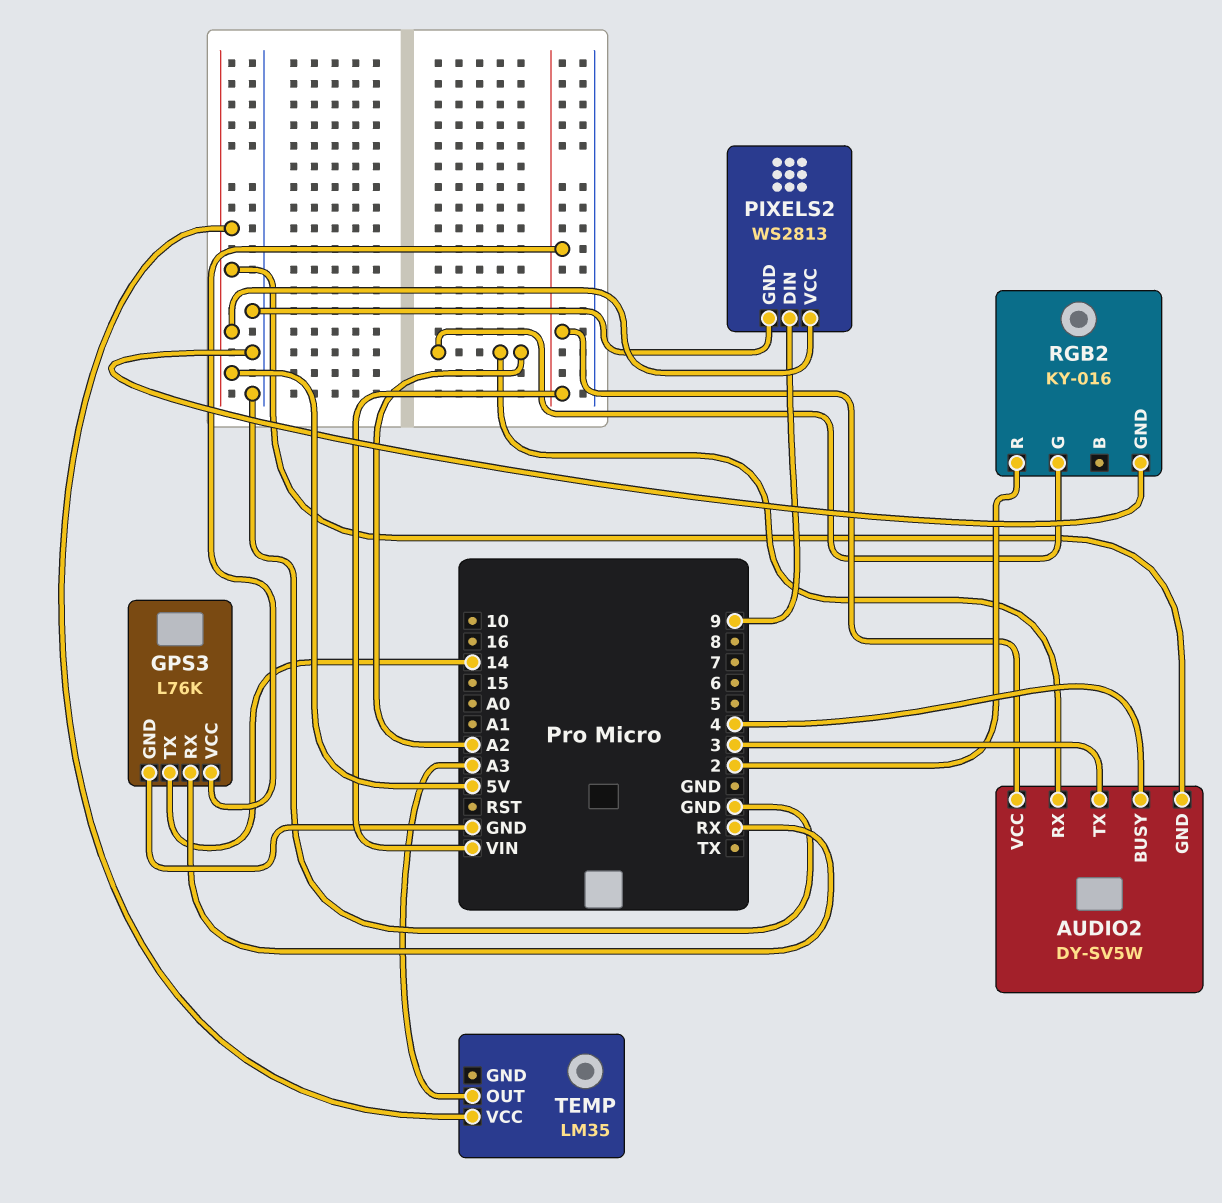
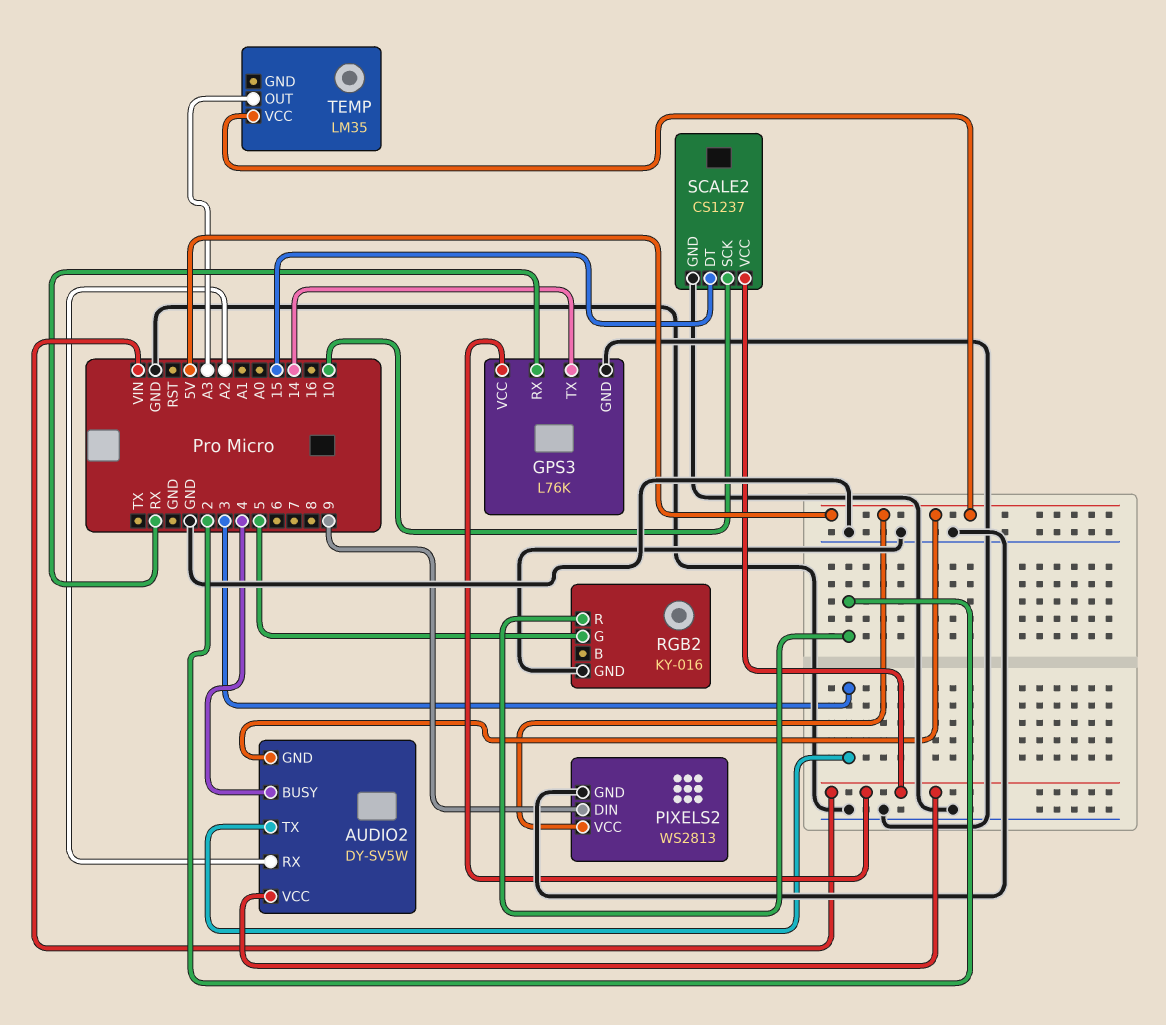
RGB2 pin G: A2 -> 5
SCALE2: none -> CS1237
SCALE2 pin DT: none -> 15
SCALE2 pin GND: none -> GND
SCALE2 pin SCK: none -> 10
SCALE2 pin VCC: none -> VIN

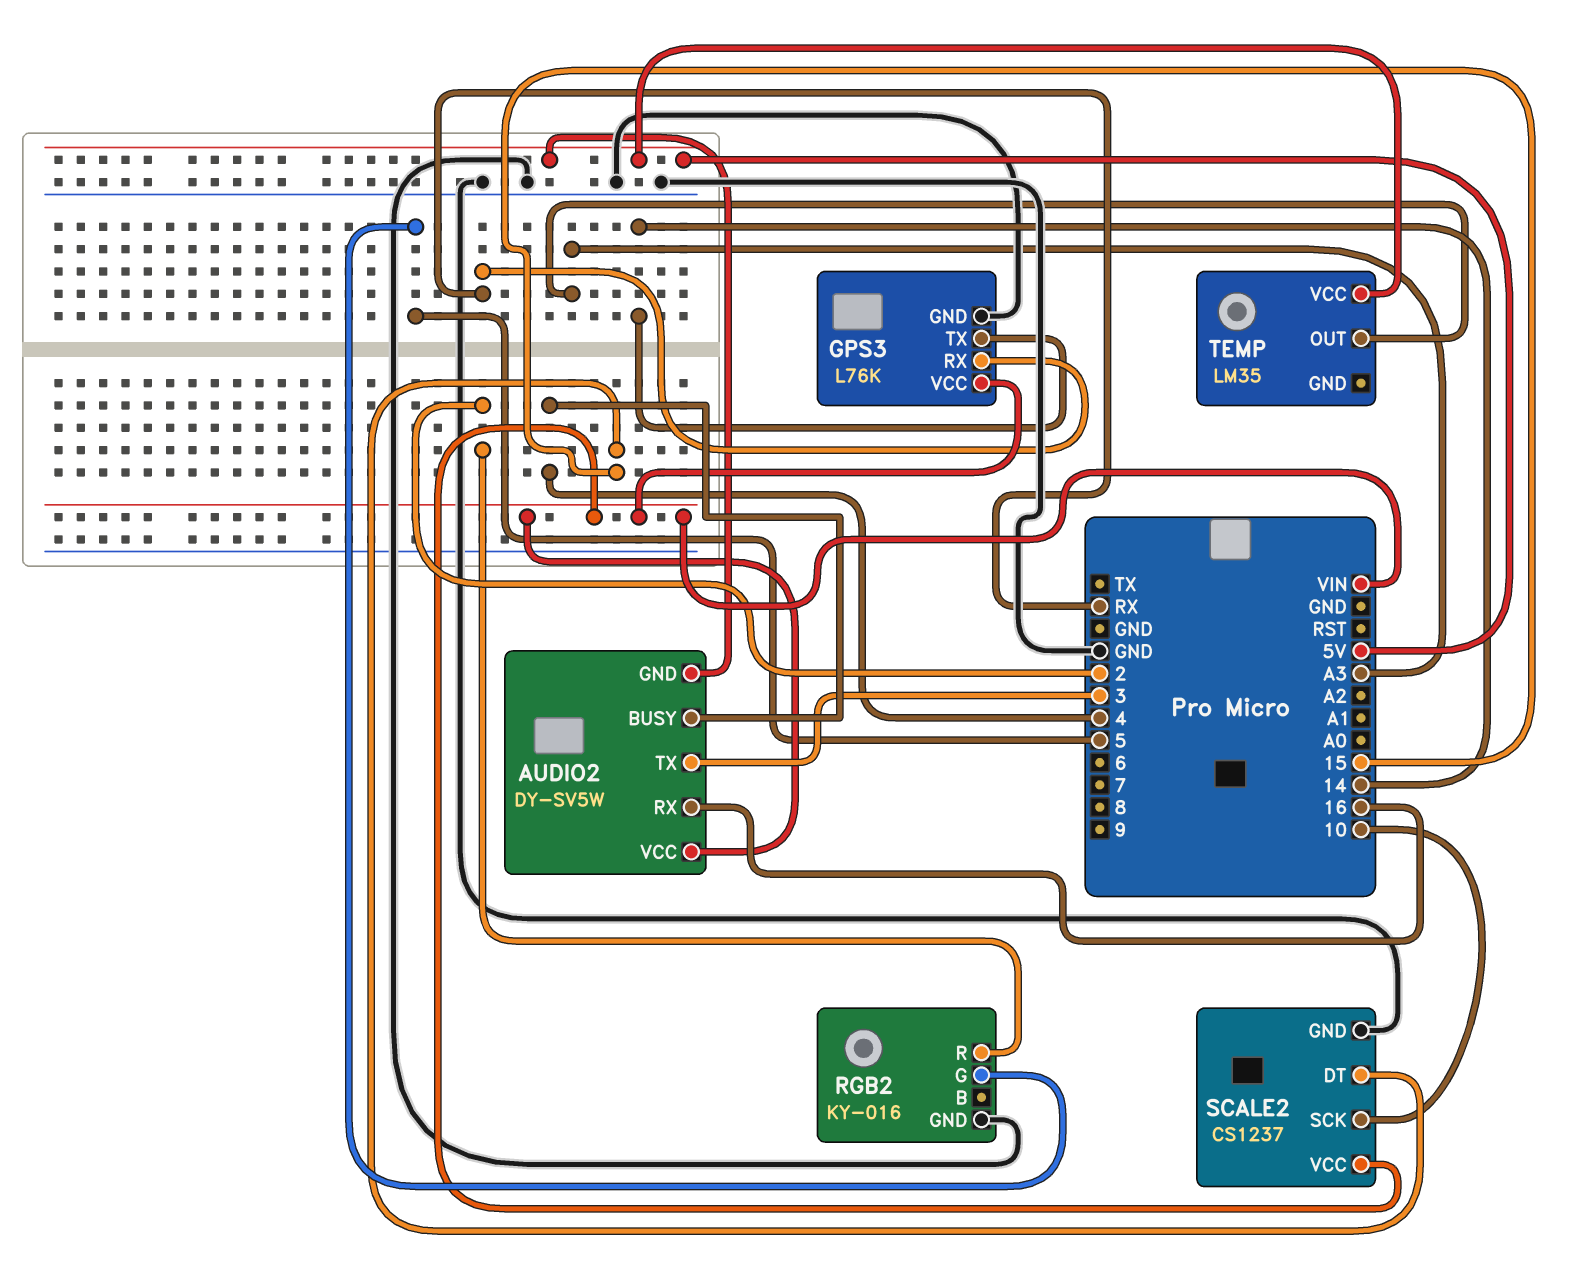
AUDIO2 pin RX: A2 -> 16
PIXELS2: WS2813 -> none
PIXELS2 pin DIN: 9 -> none
PIXELS2 pin GND: GND -> none
PIXELS2 pin VCC: 5V -> none

